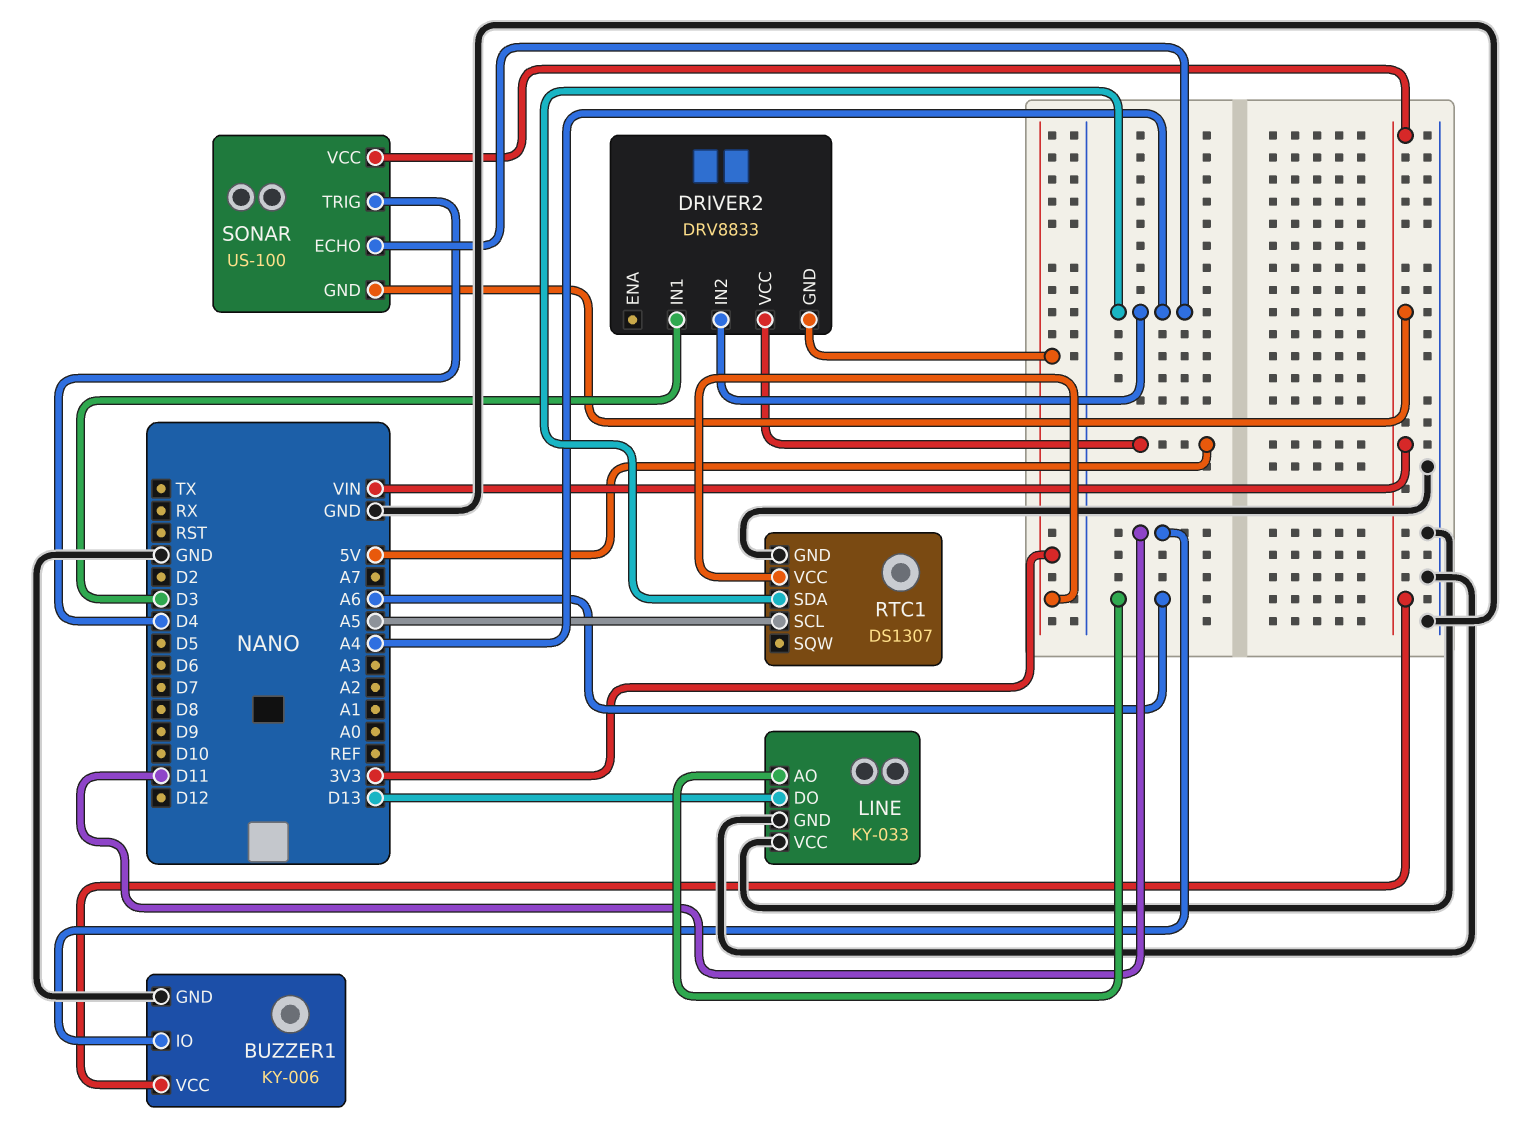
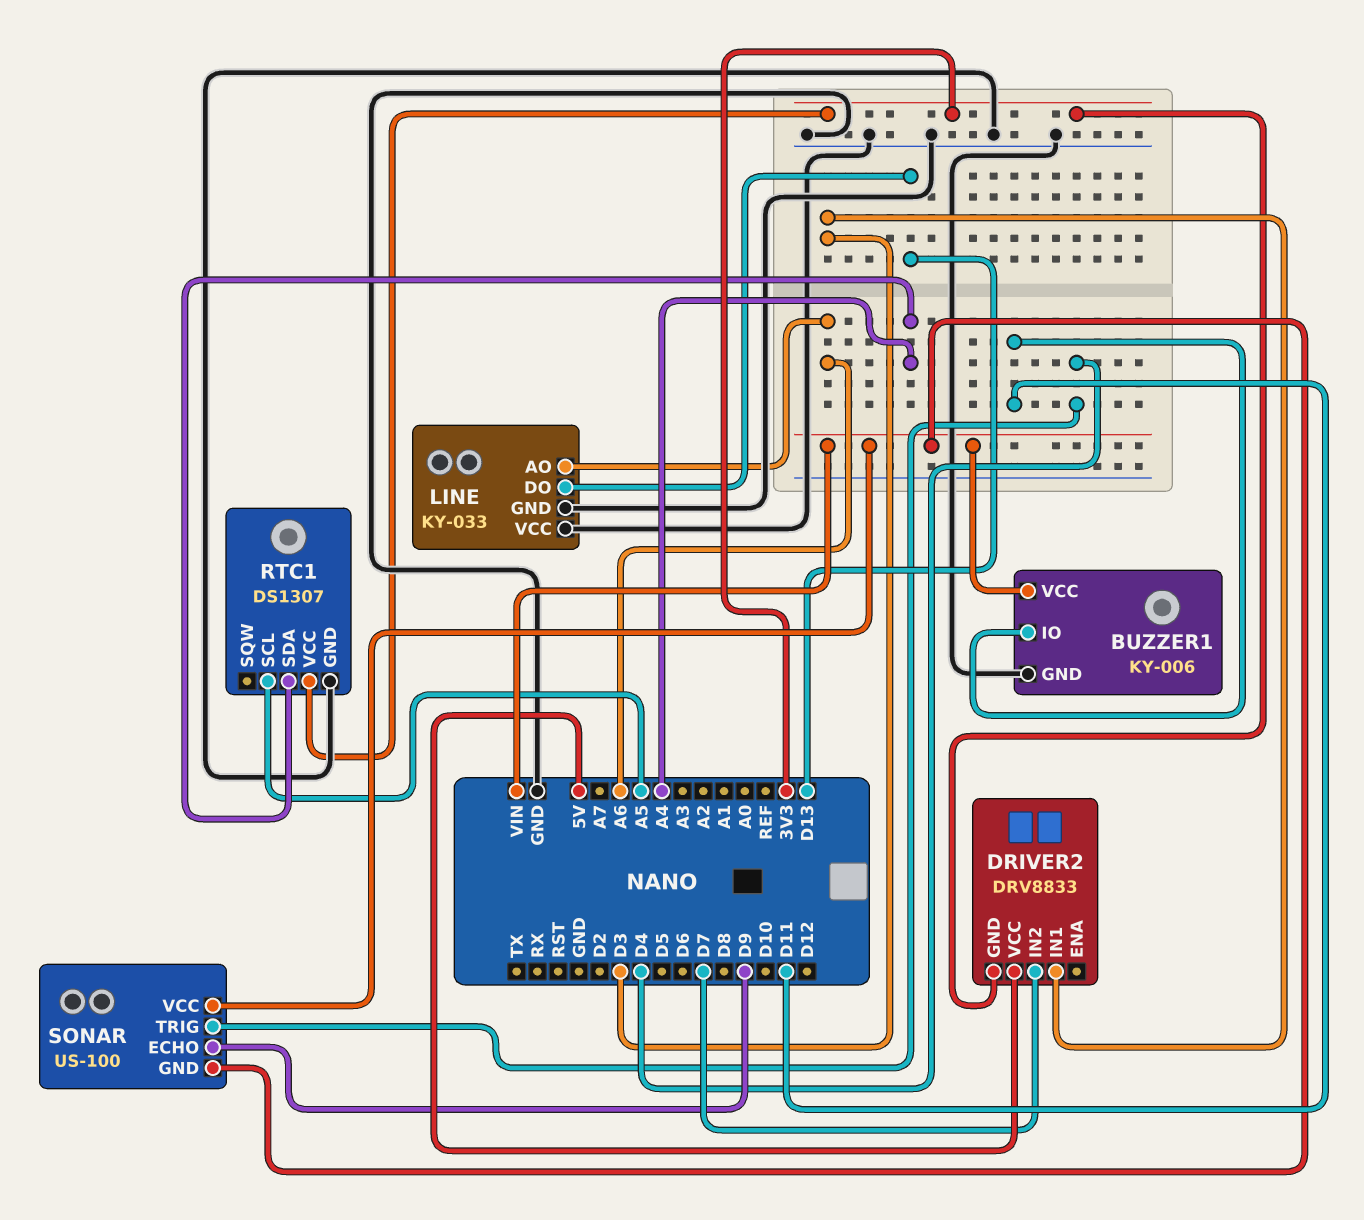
DRIVER2 pin IN2: A4 -> D7
SONAR pin ECHO: A4 -> D9

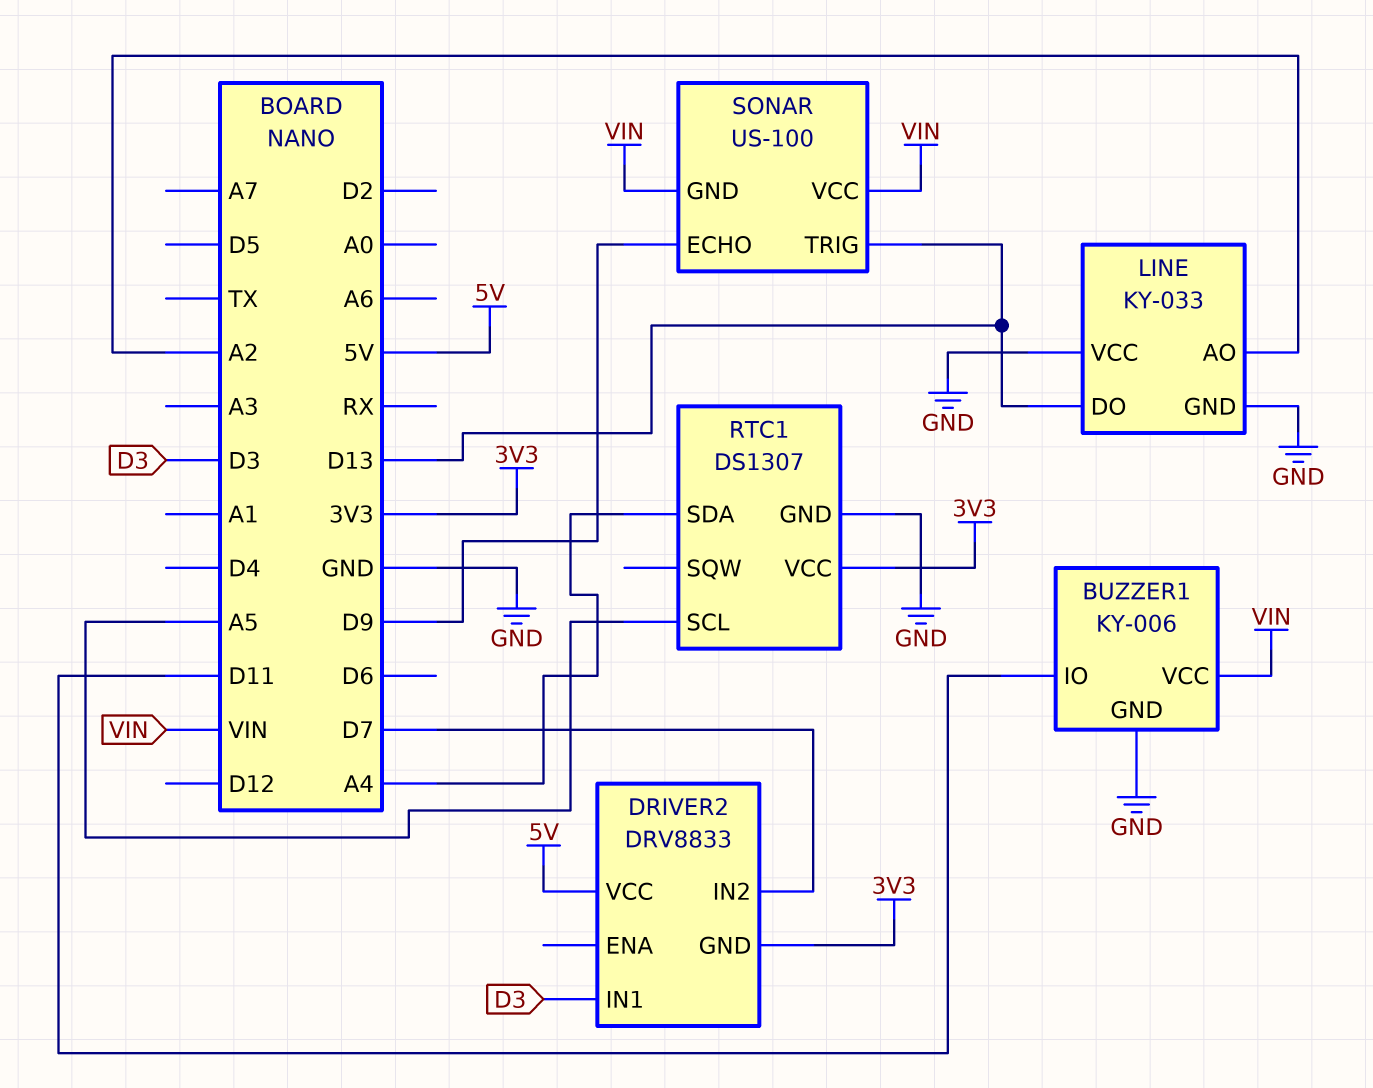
LINE pin AO: A6 -> A2
SONAR pin TRIG: D4 -> D13

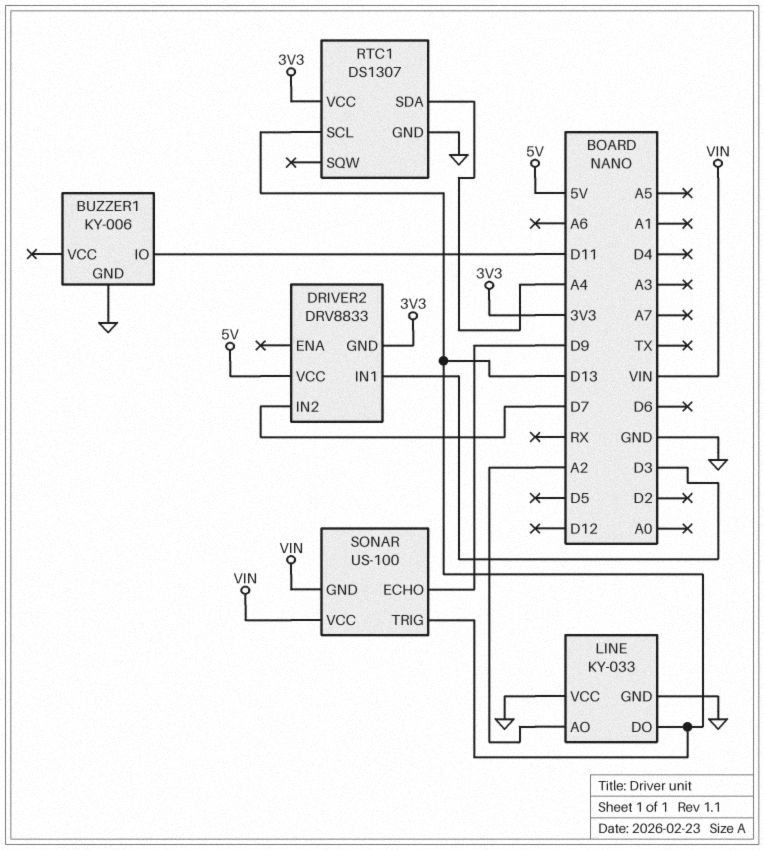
BUZZER1 pin VCC: VIN -> none
RTC1 pin SCL: A5 -> D13

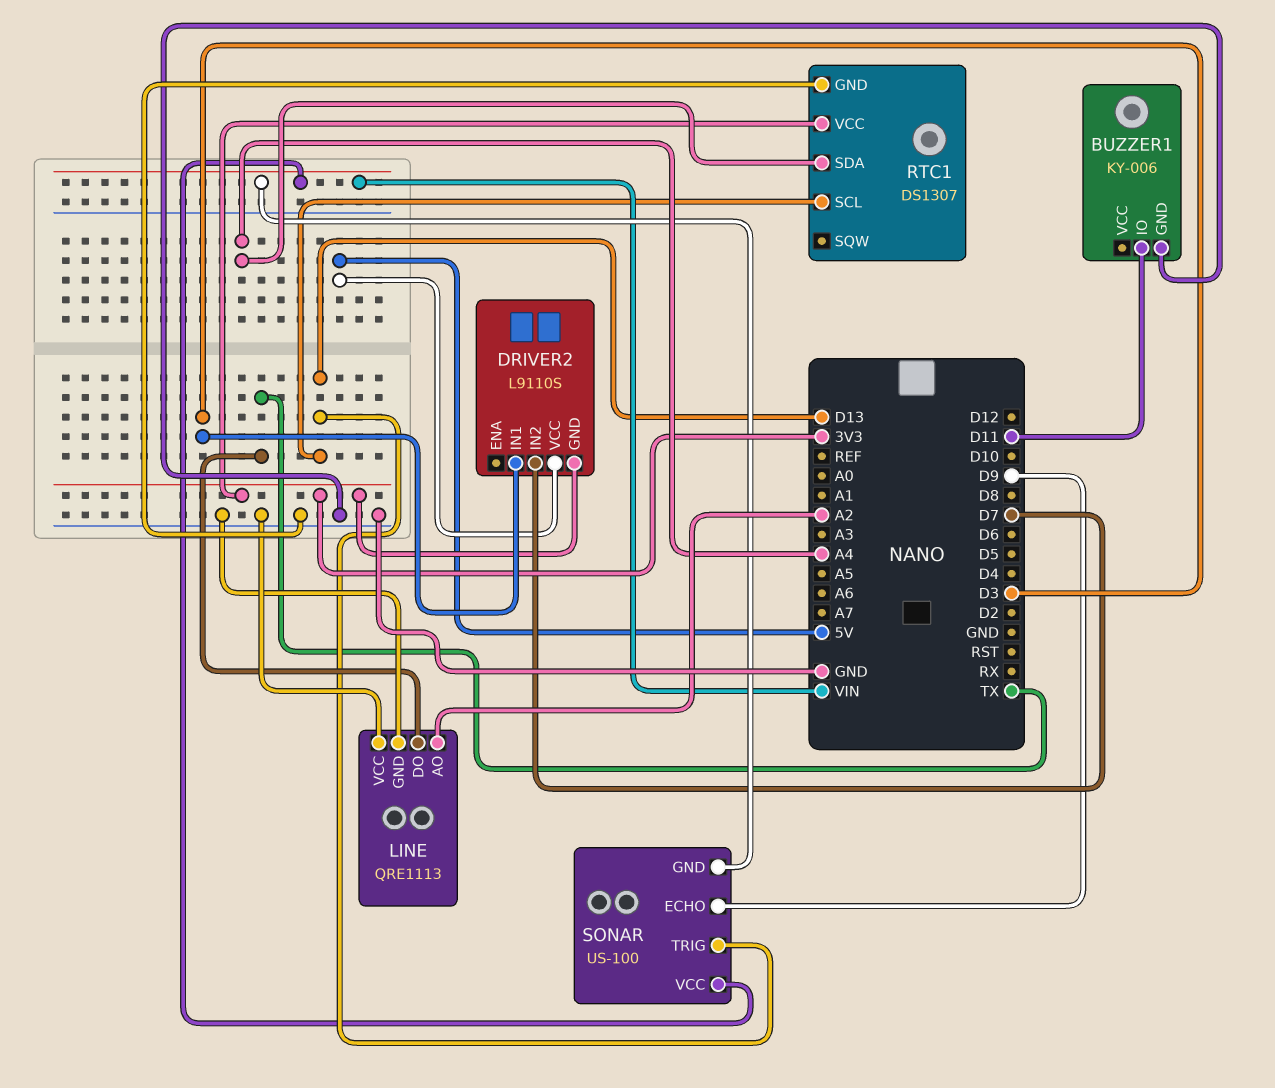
DRIVER2: DRV8833 -> L9110S
LINE: KY-033 -> QRE1113
LINE pin DO: D13 -> TX

